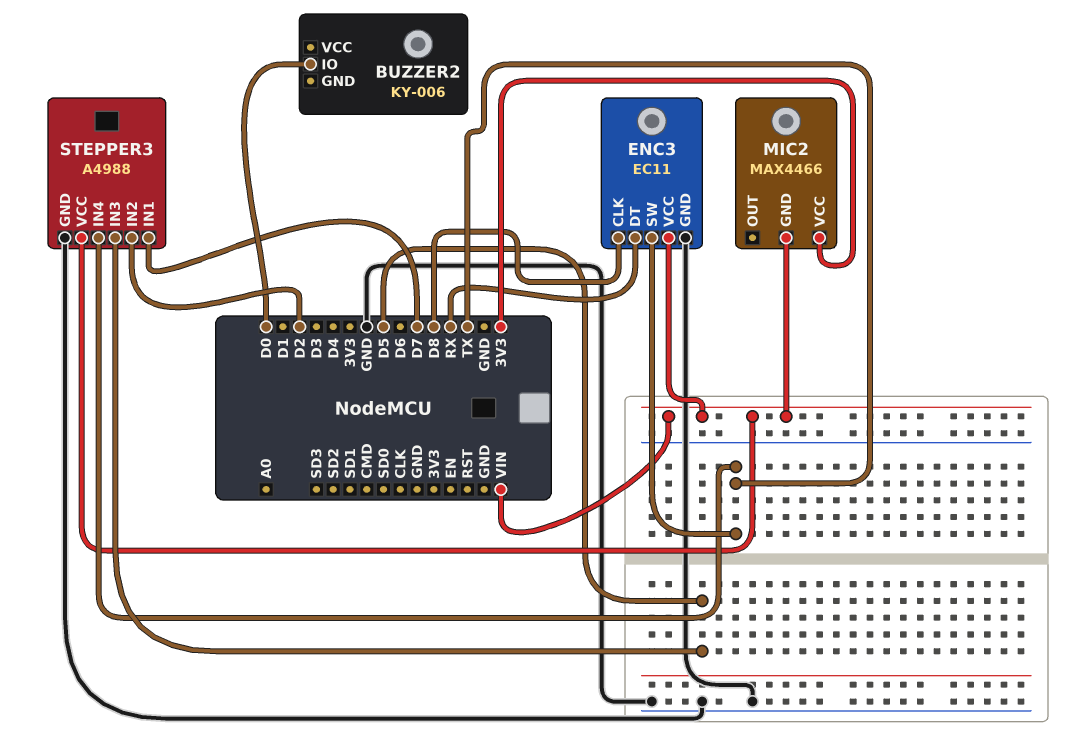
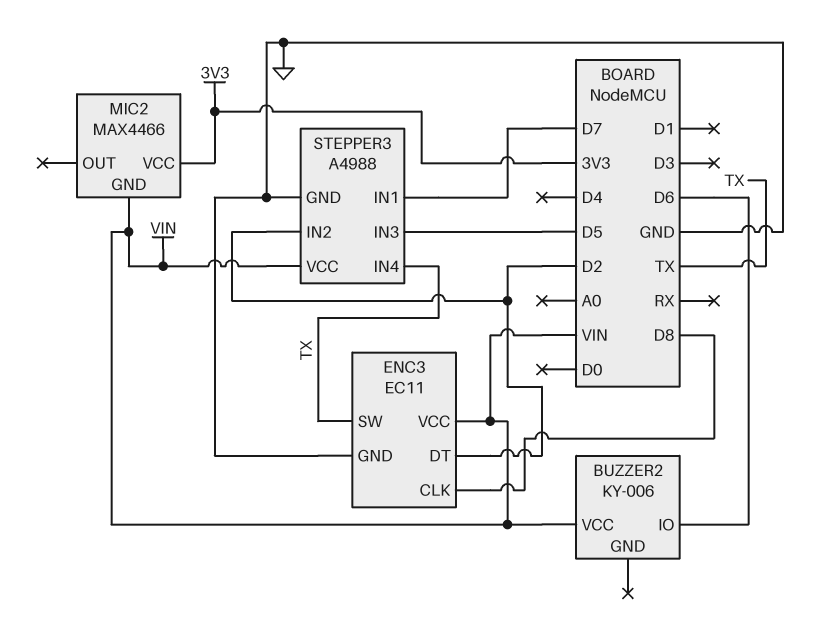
BUZZER2 pin IO: D0 -> D6
BUZZER2 pin VCC: none -> VIN
ENC3 pin DT: RX -> D2

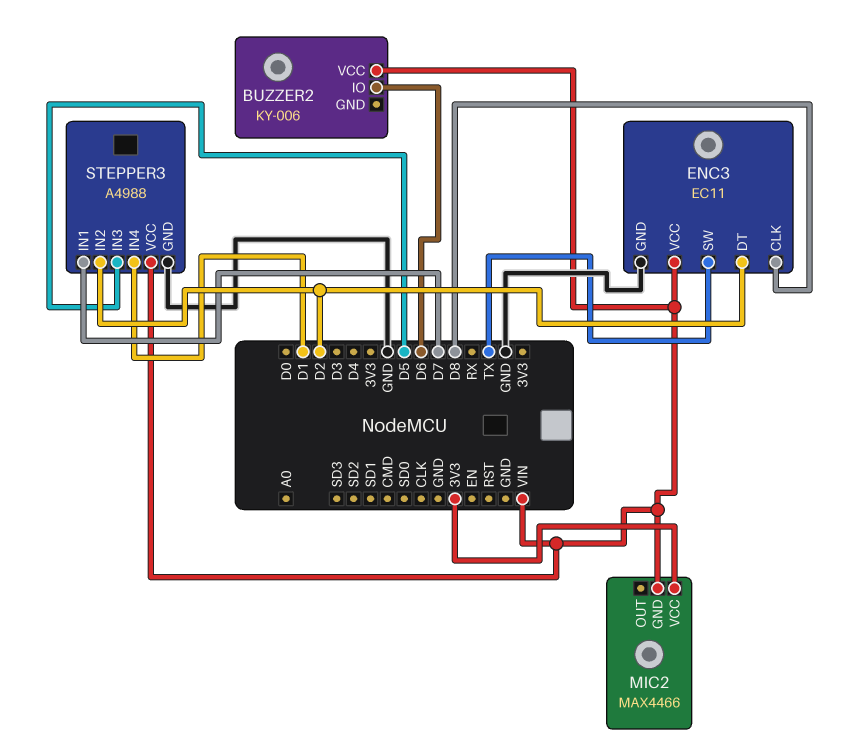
STEPPER3 pin IN4: TX -> D1

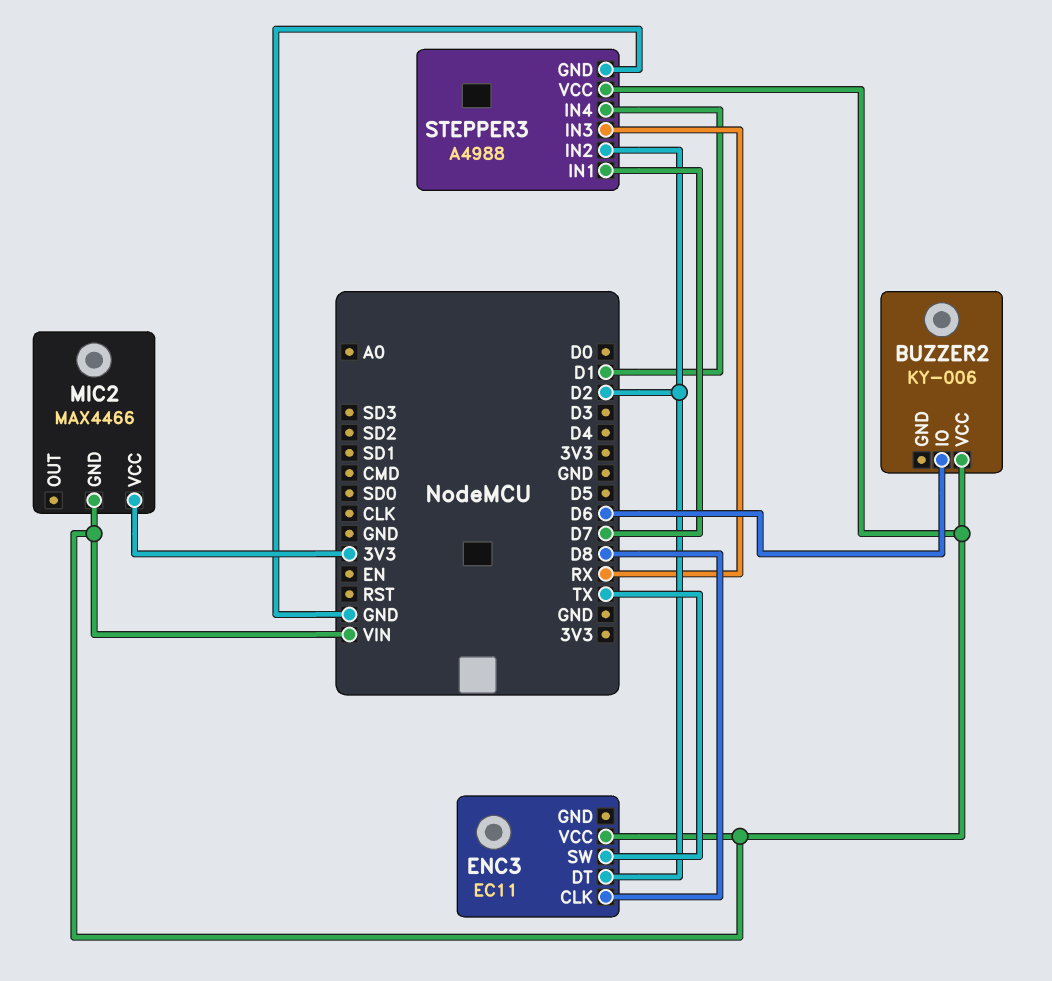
ENC3 pin GND: GND -> none
STEPPER3 pin IN3: D5 -> RX

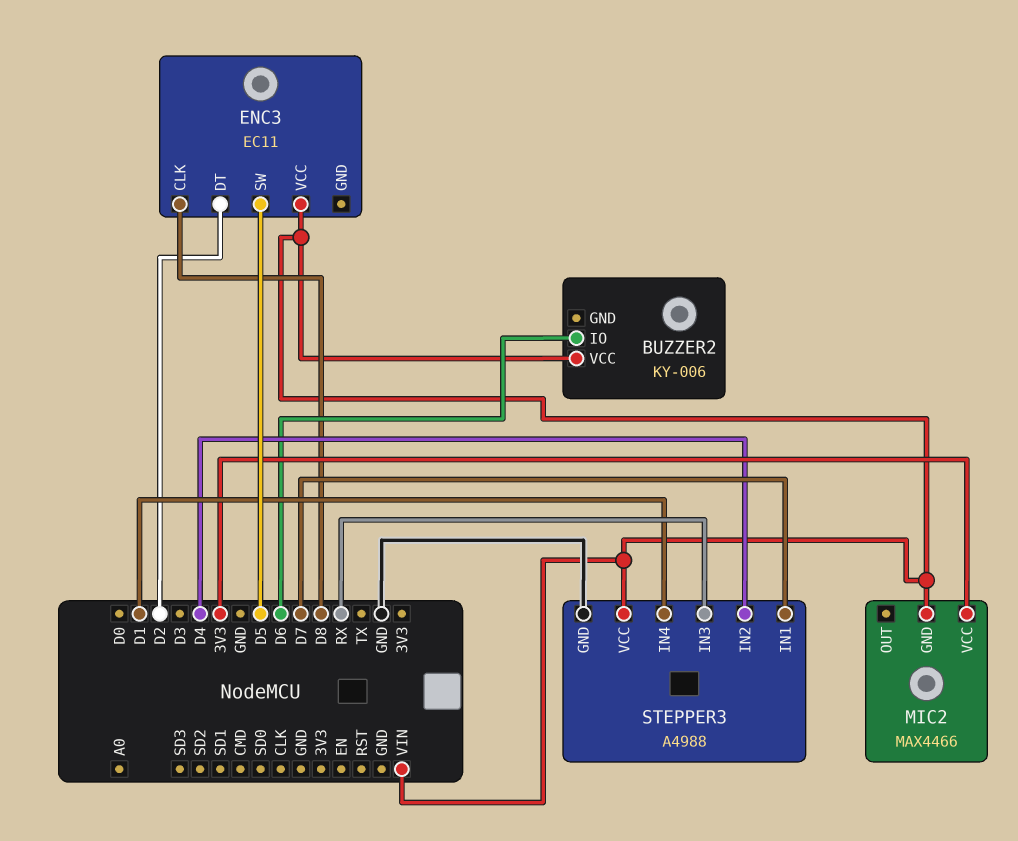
ENC3 pin SW: TX -> D5
STEPPER3 pin IN2: D2 -> D4

